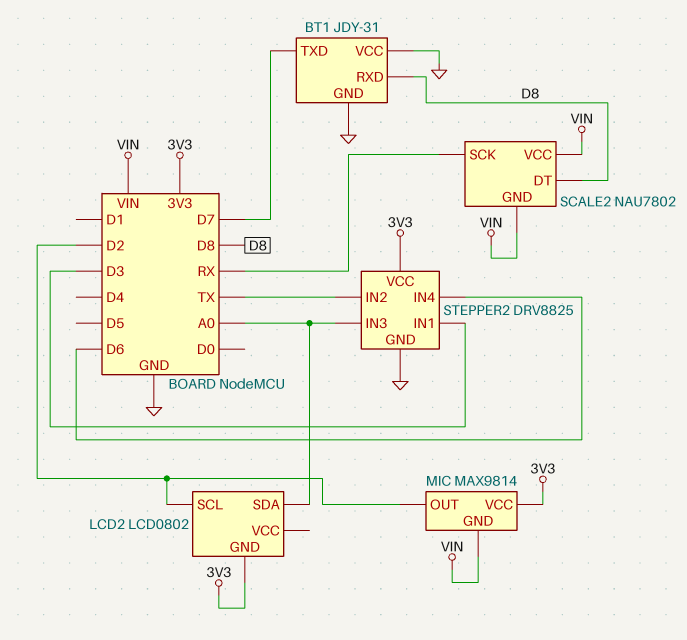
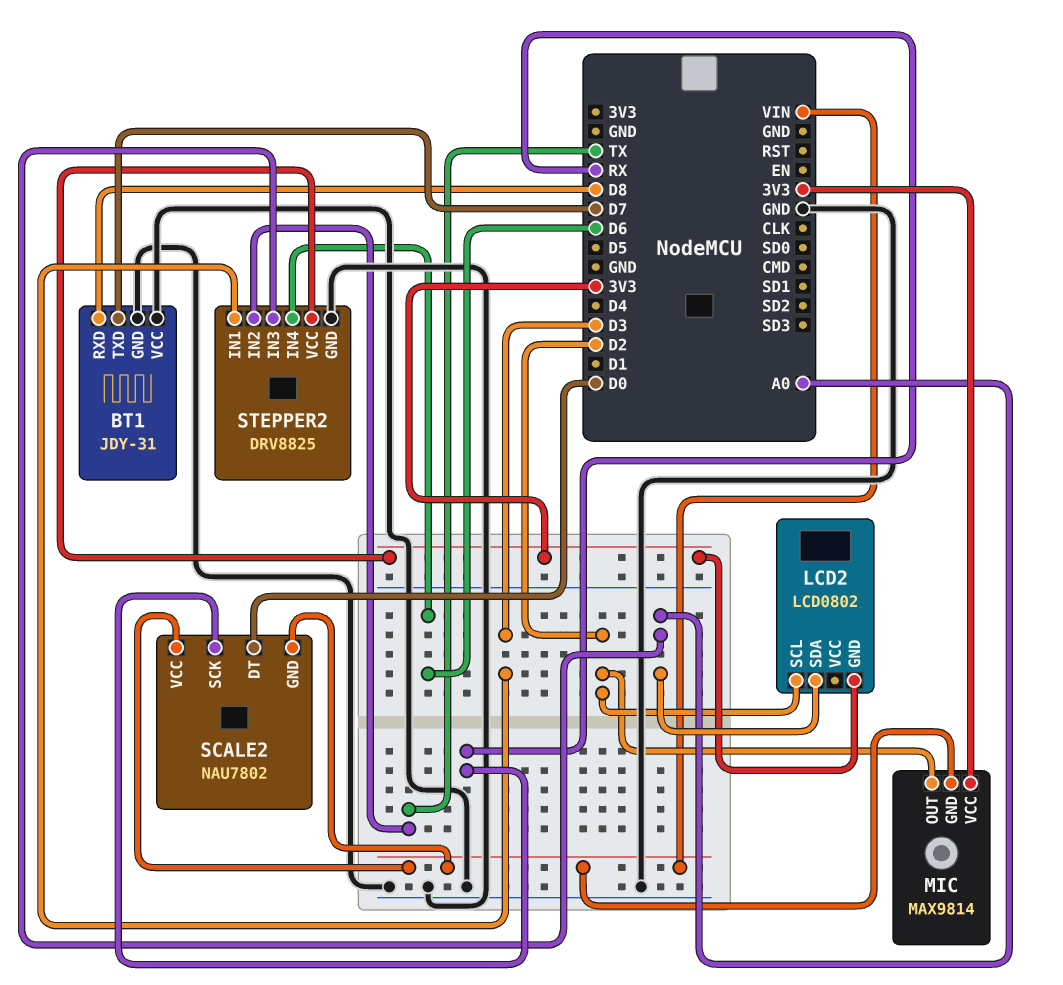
SCALE2 pin DT: D8 -> D0

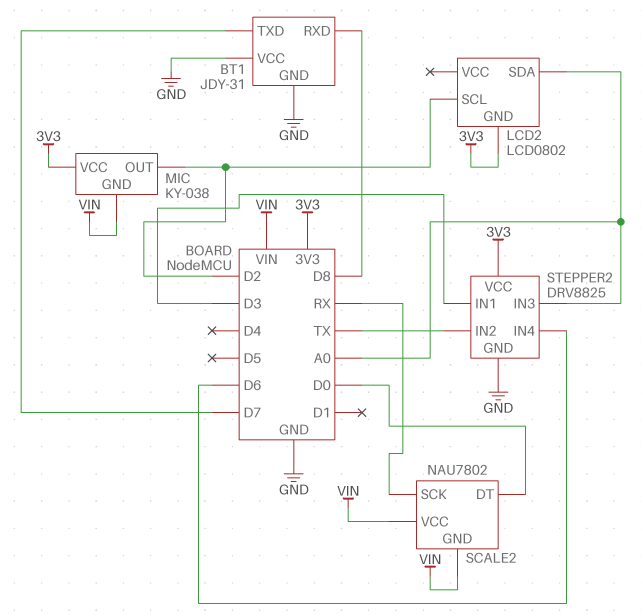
MIC: MAX9814 -> KY-038

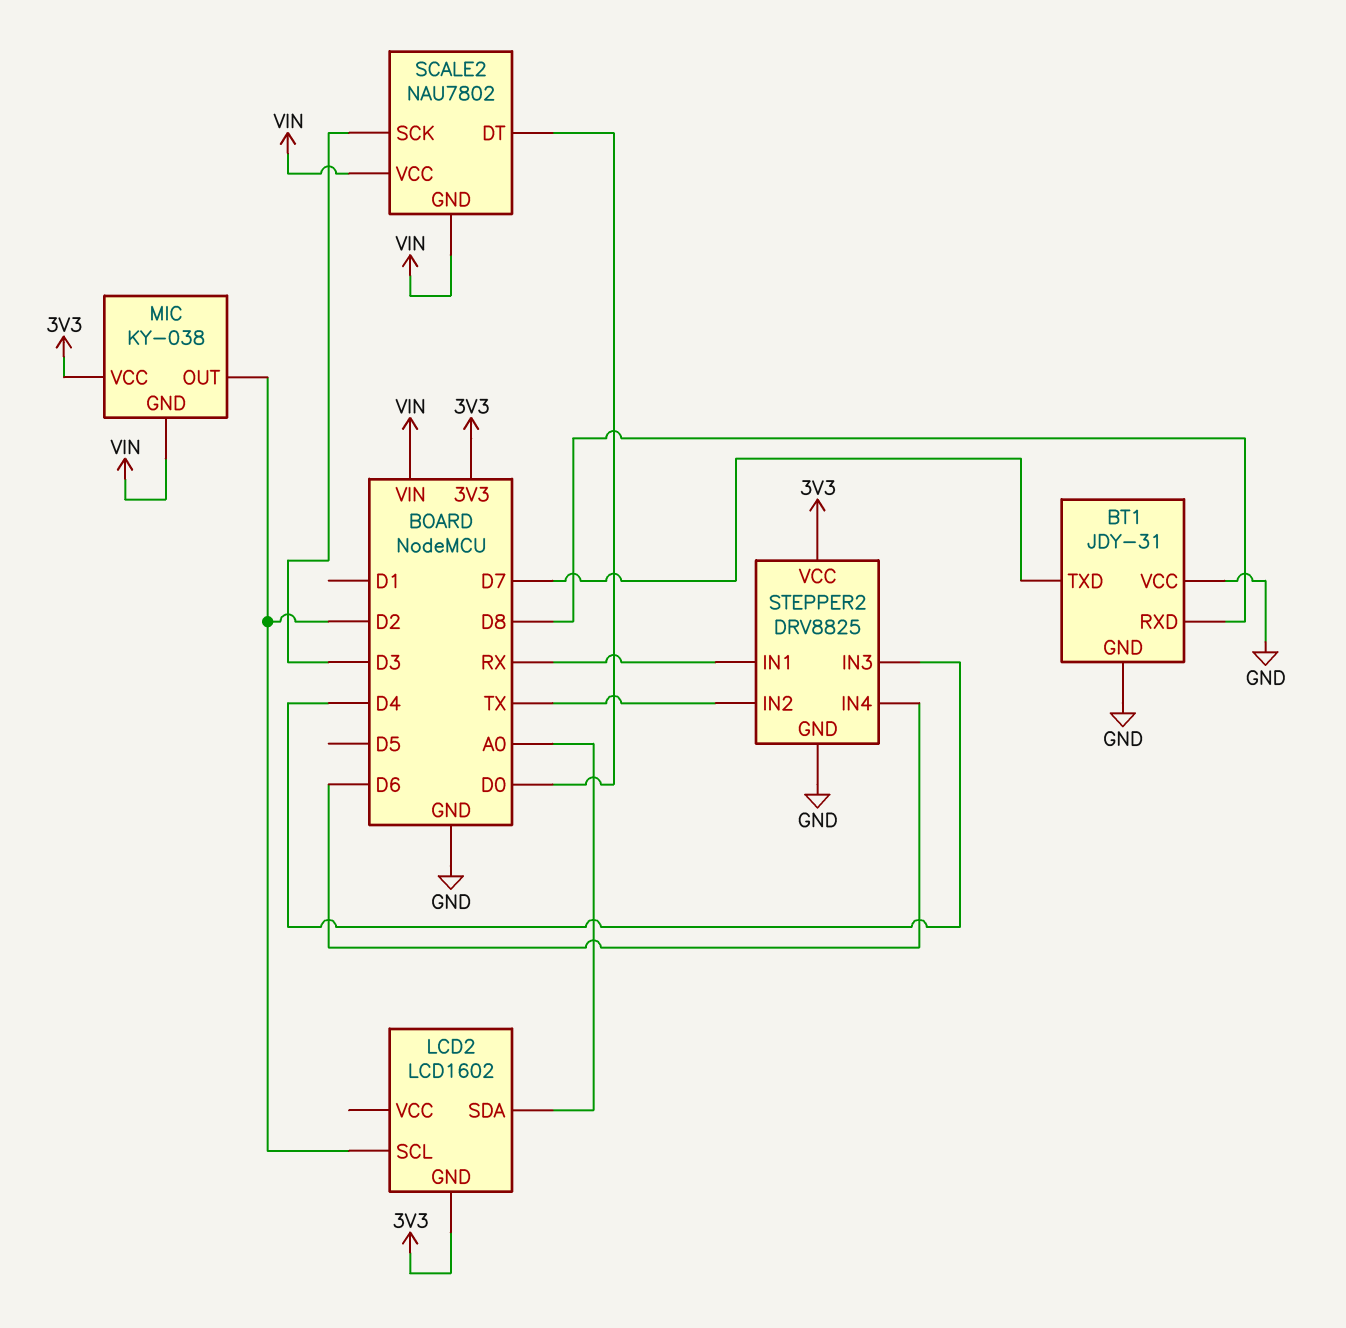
LCD2: LCD0802 -> LCD1602
SCALE2 pin SCK: RX -> D3
STEPPER2 pin IN1: D3 -> RX
STEPPER2 pin IN3: A0 -> D4

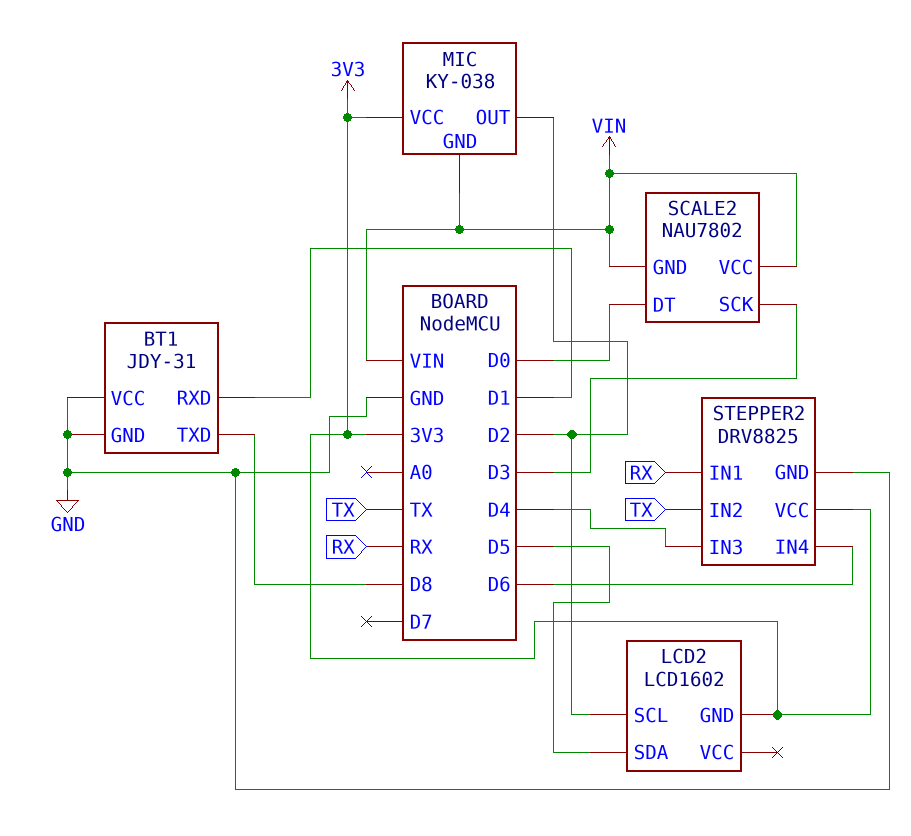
BT1 pin RXD: D8 -> D1
BT1 pin TXD: D7 -> D8
LCD2 pin SDA: A0 -> D5

